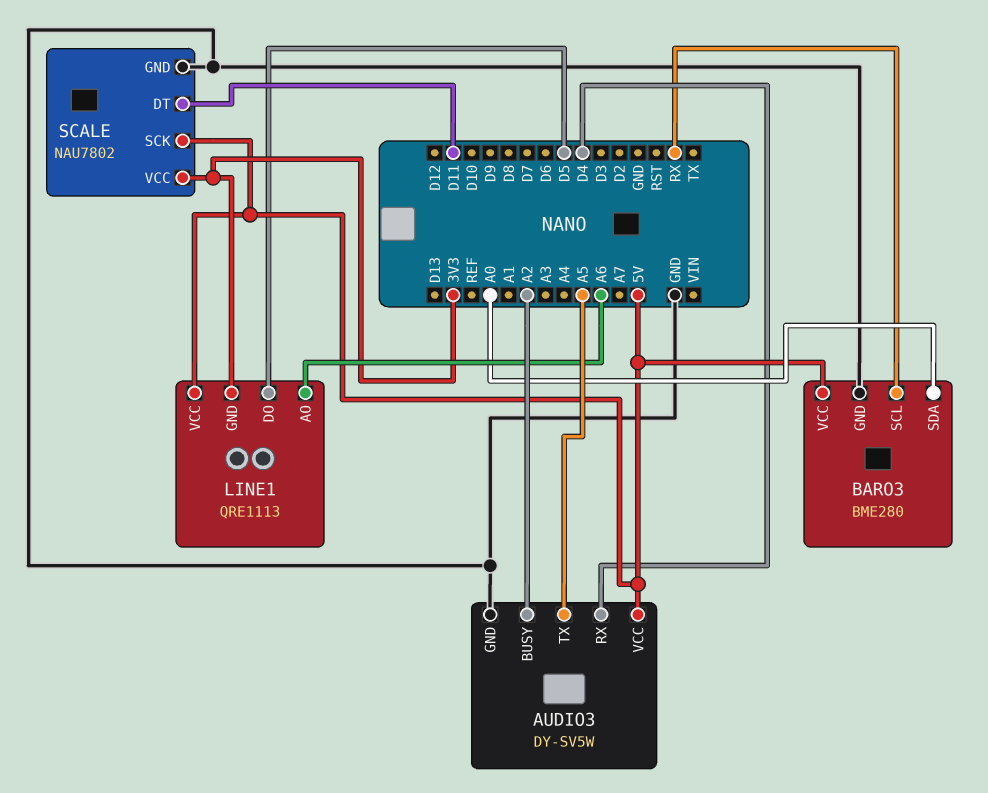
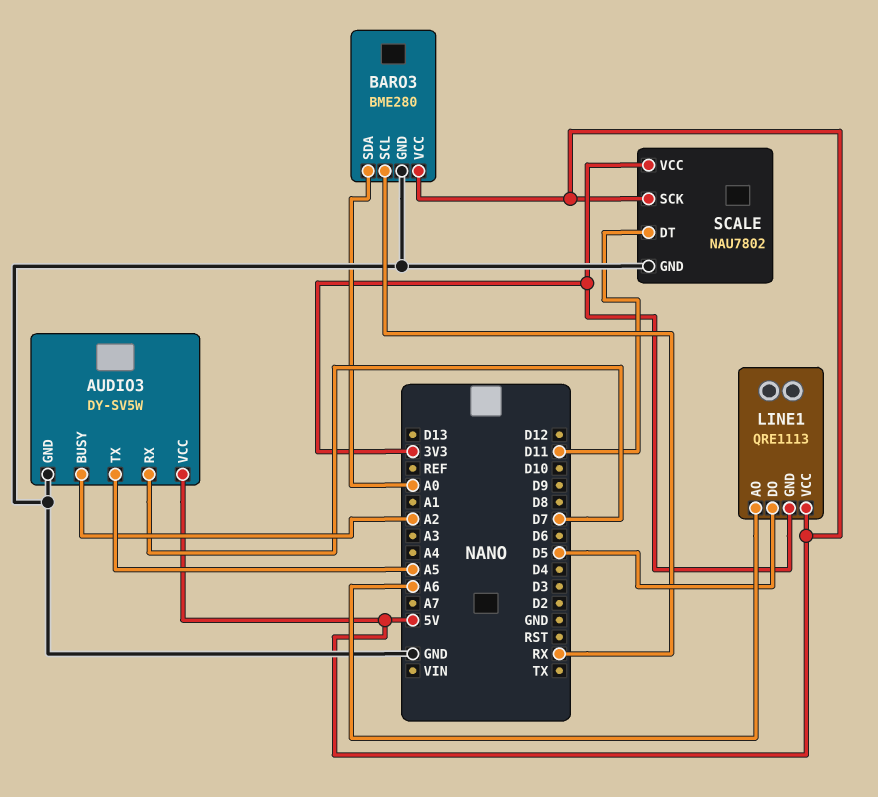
AUDIO3 pin RX: D4 -> D7

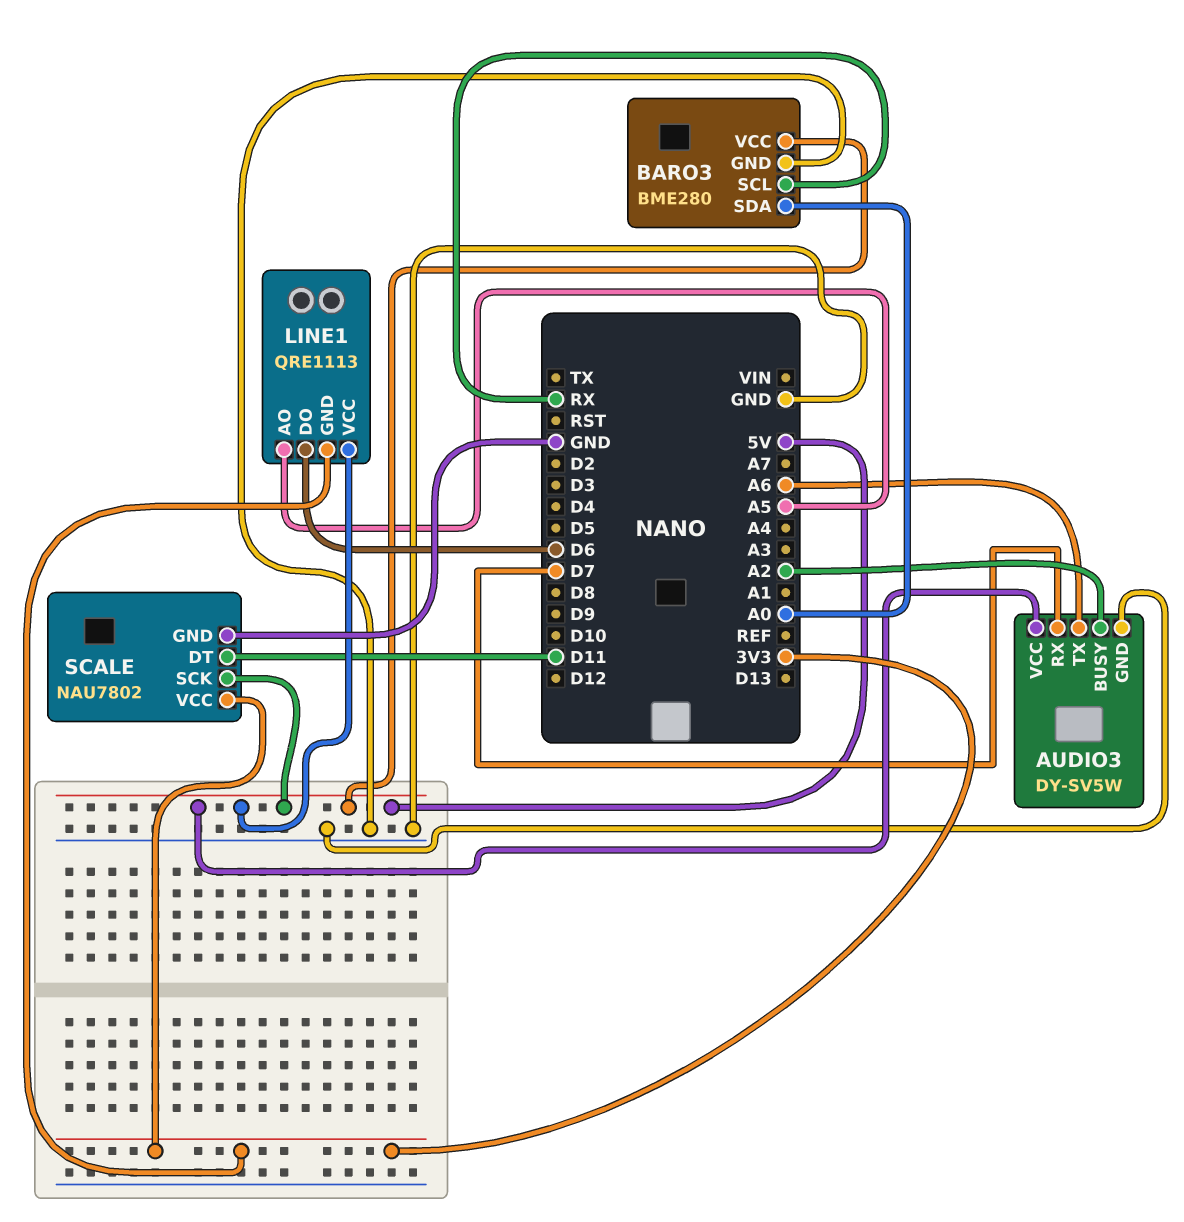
AUDIO3 pin TX: A5 -> A6
LINE1 pin AO: A6 -> A5
LINE1 pin DO: D5 -> D6

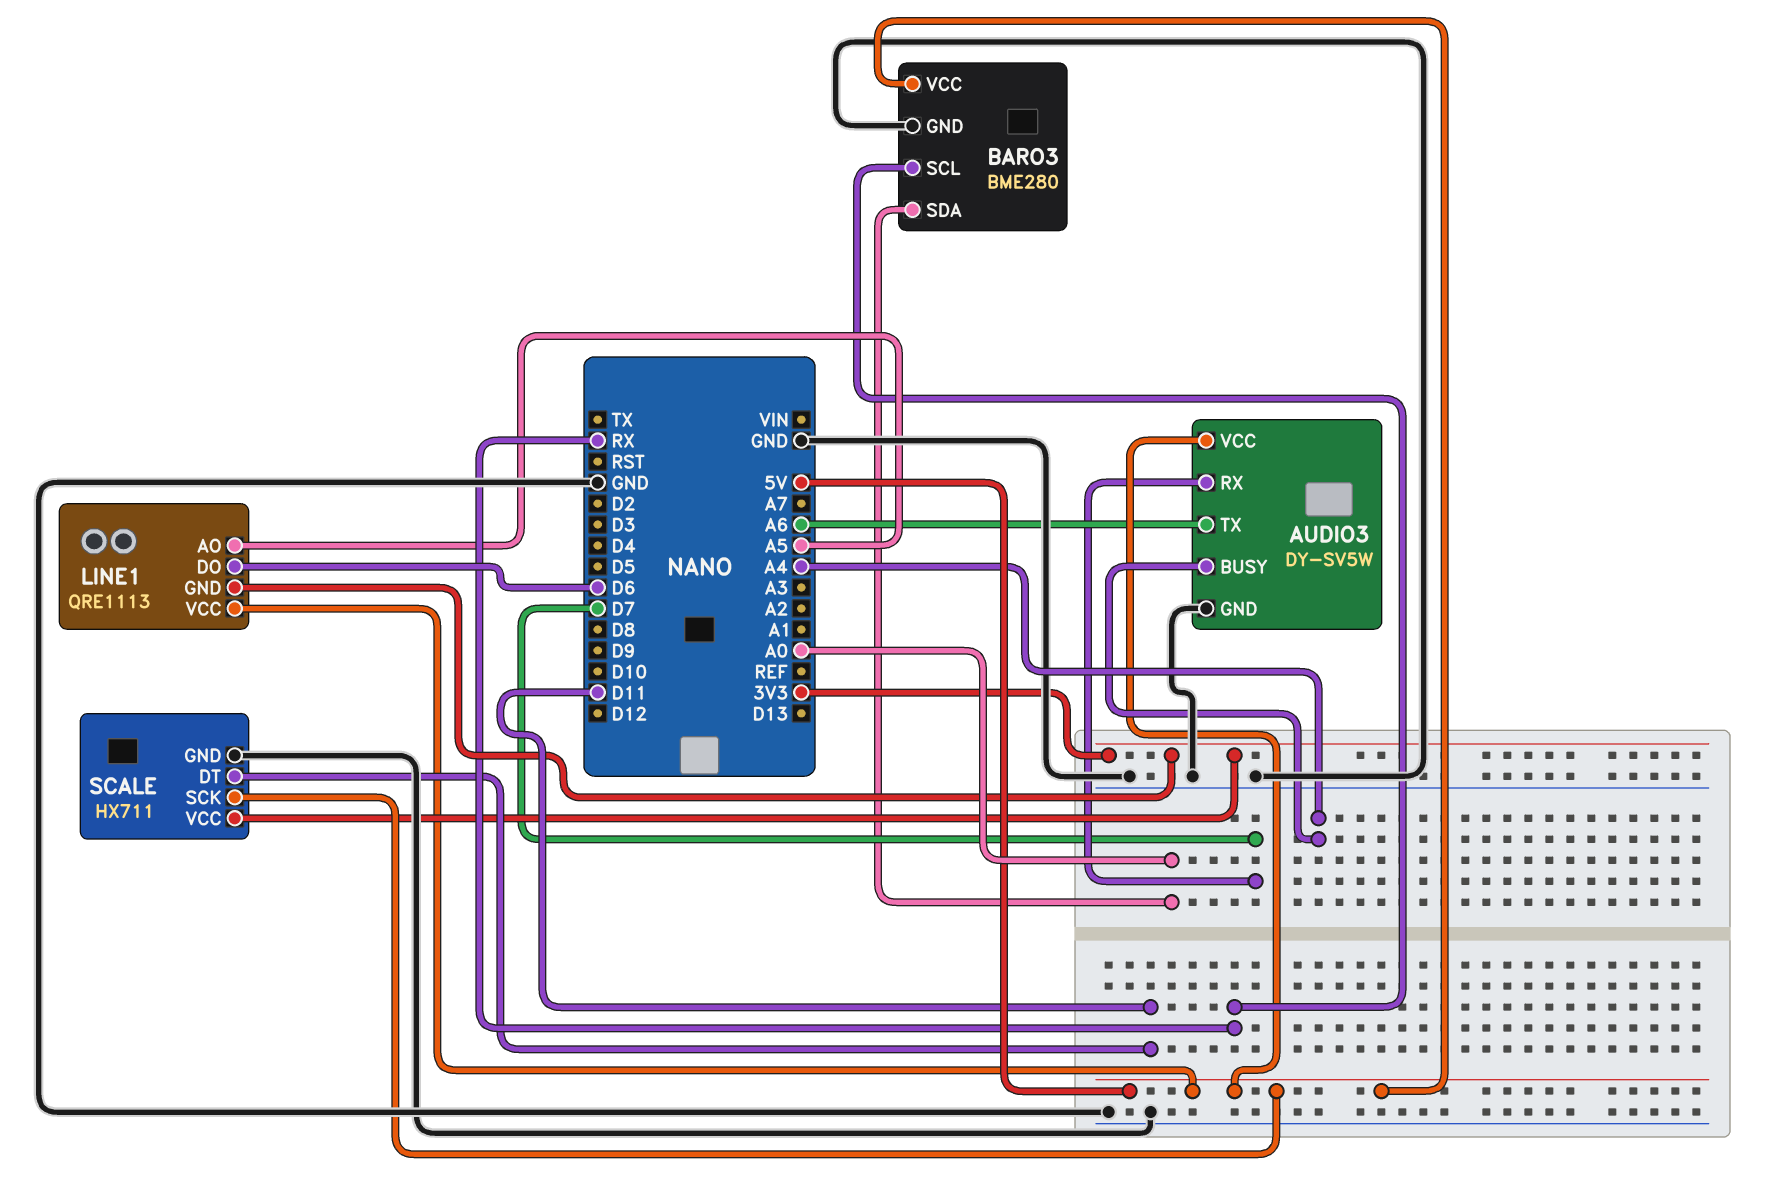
AUDIO3 pin BUSY: A2 -> A4
SCALE: NAU7802 -> HX711

